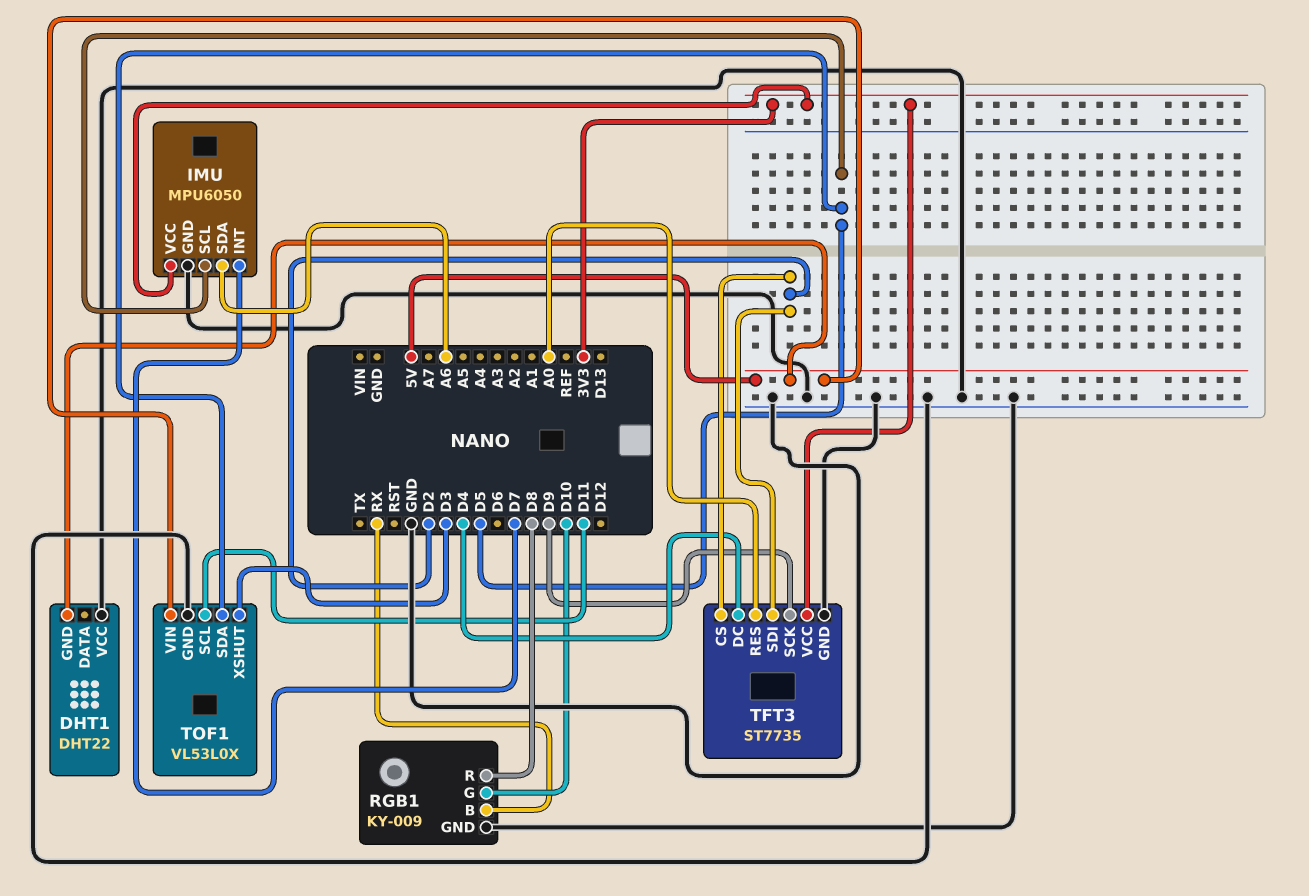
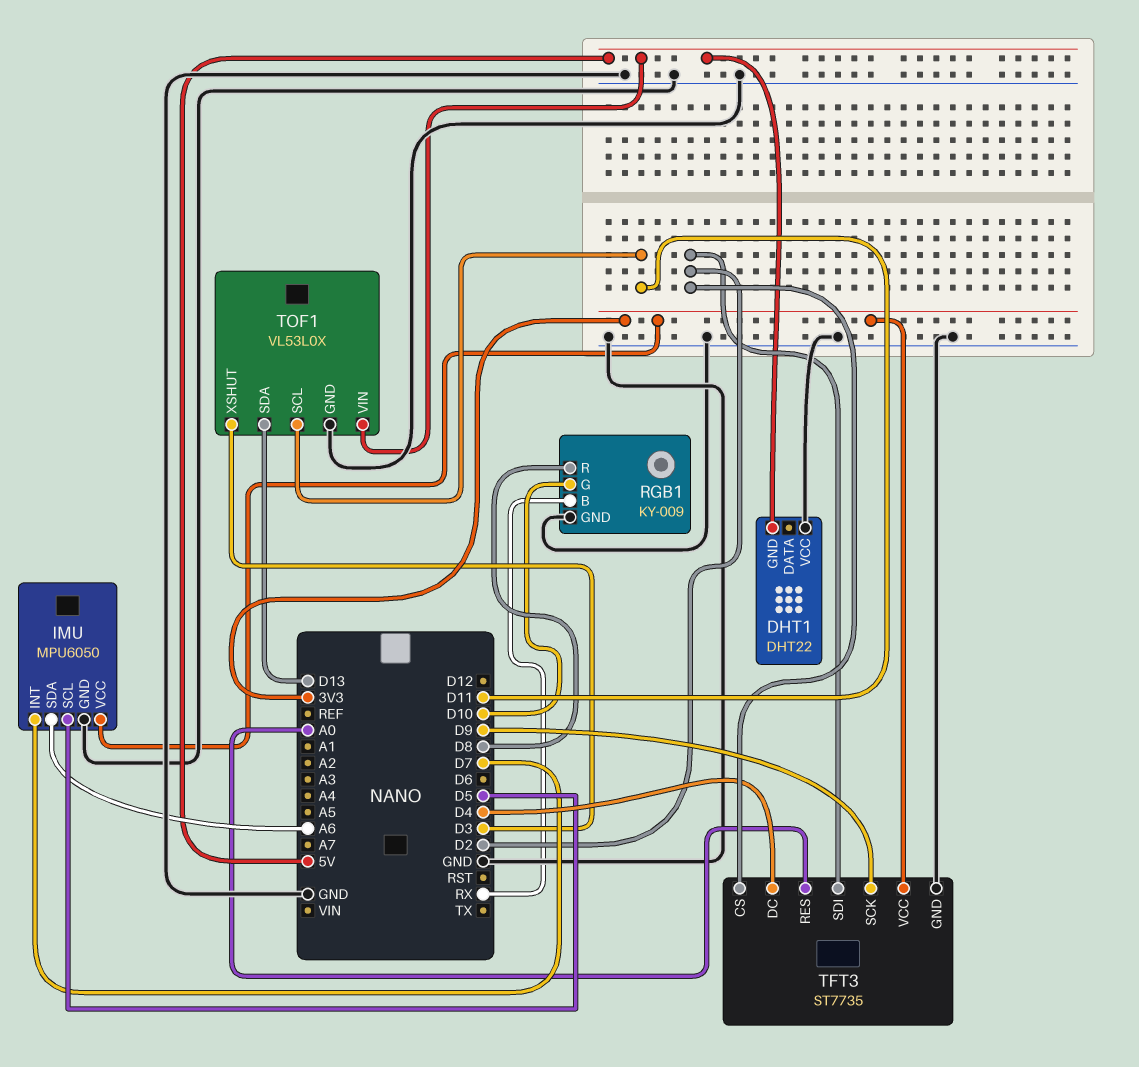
TOF1 pin SDA: D5 -> D13

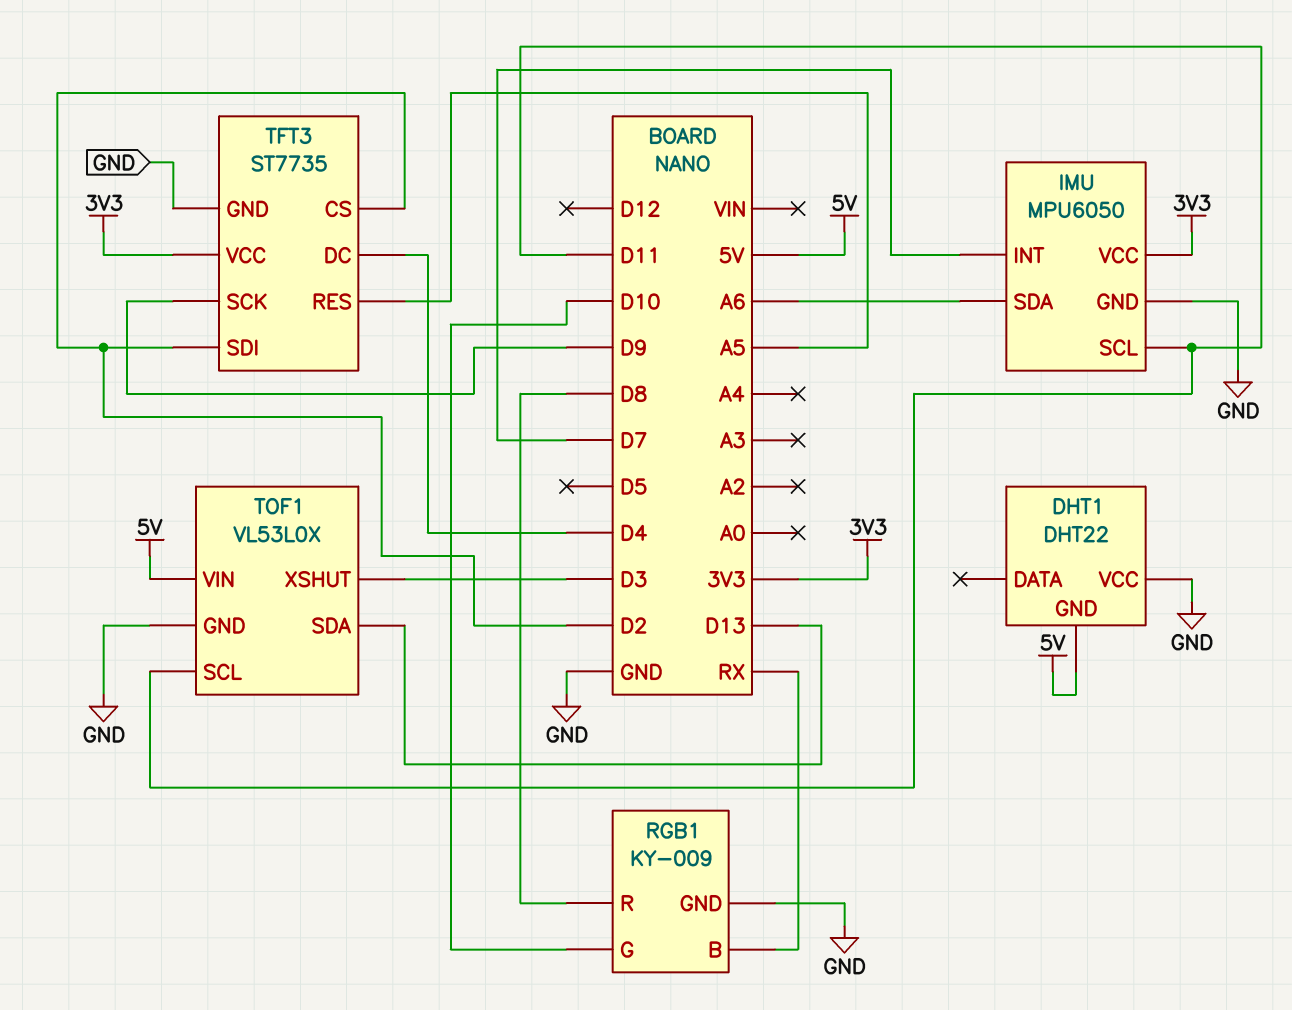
IMU pin SCL: D5 -> D11
TFT3 pin RES: A0 -> A5

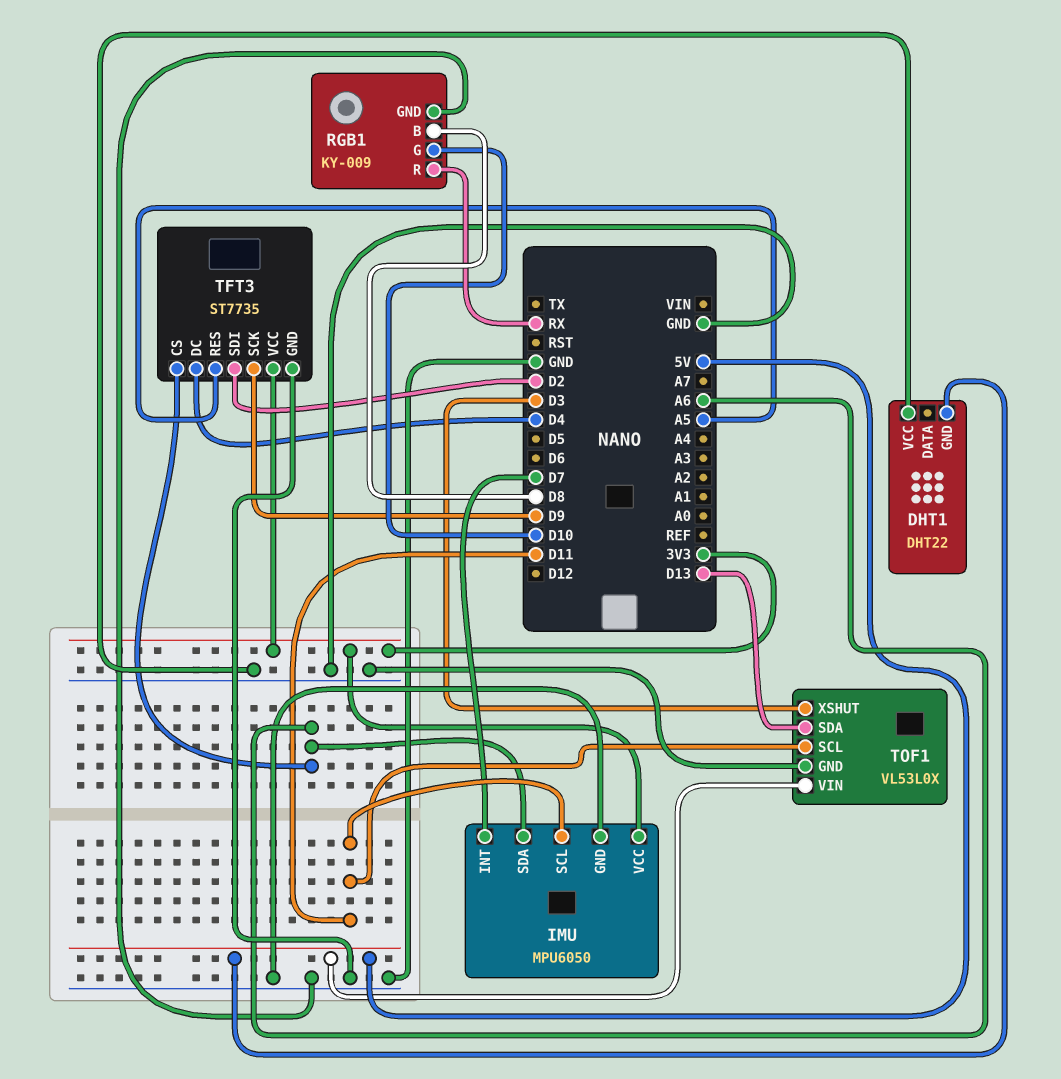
RGB1 pin B: RX -> D8
RGB1 pin R: D8 -> RX
TFT3 pin CS: D2 -> A6

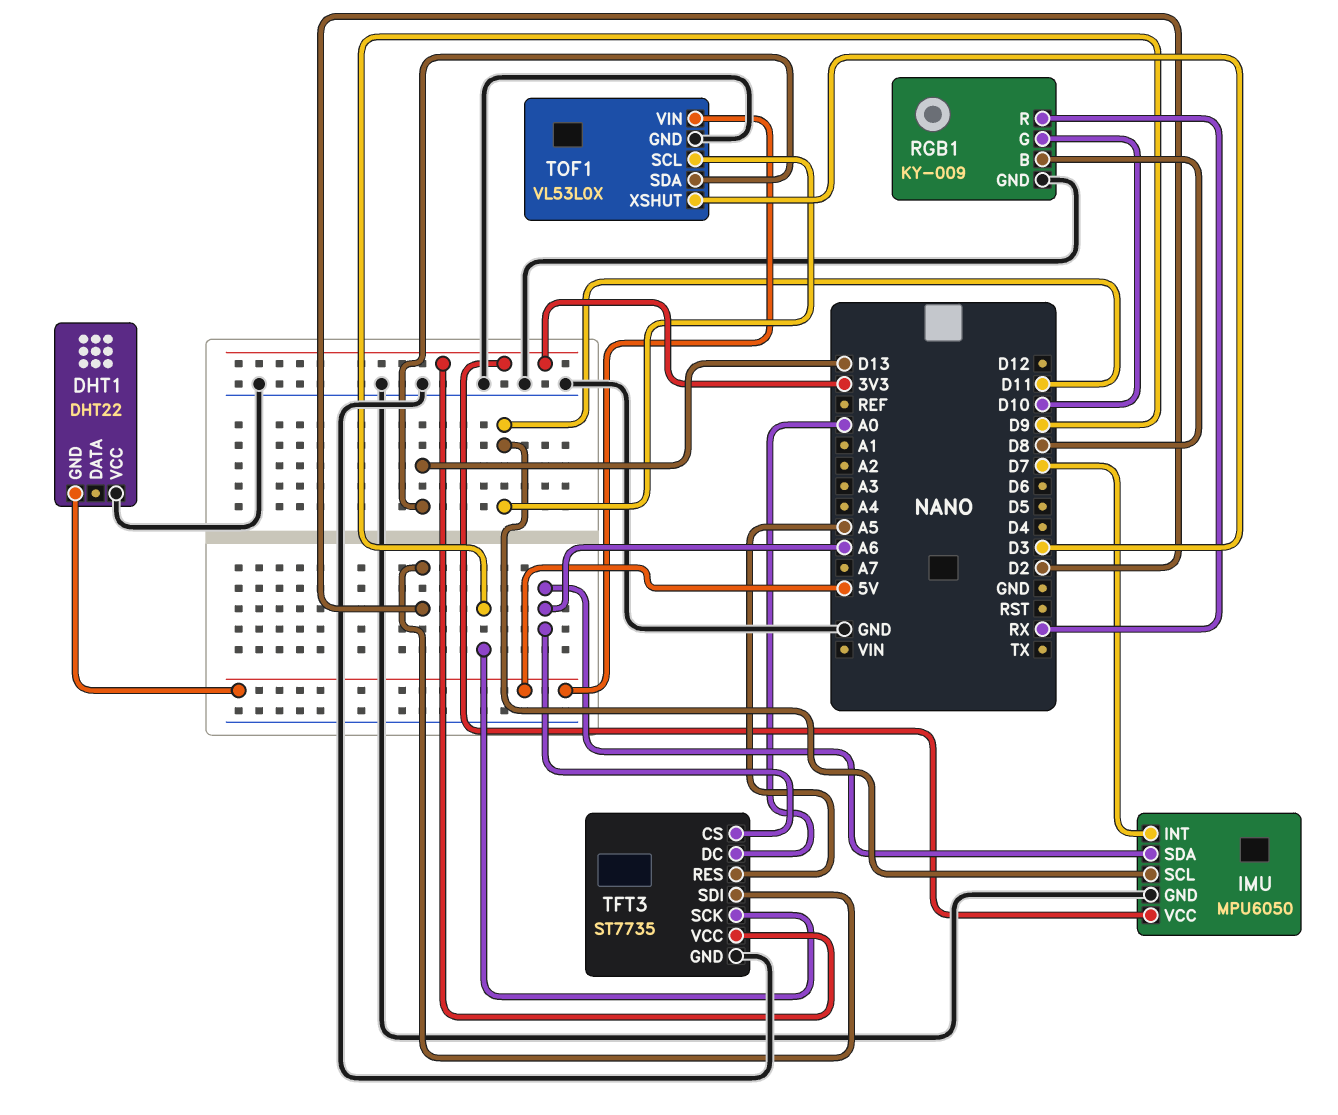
TFT3 pin DC: D4 -> A0

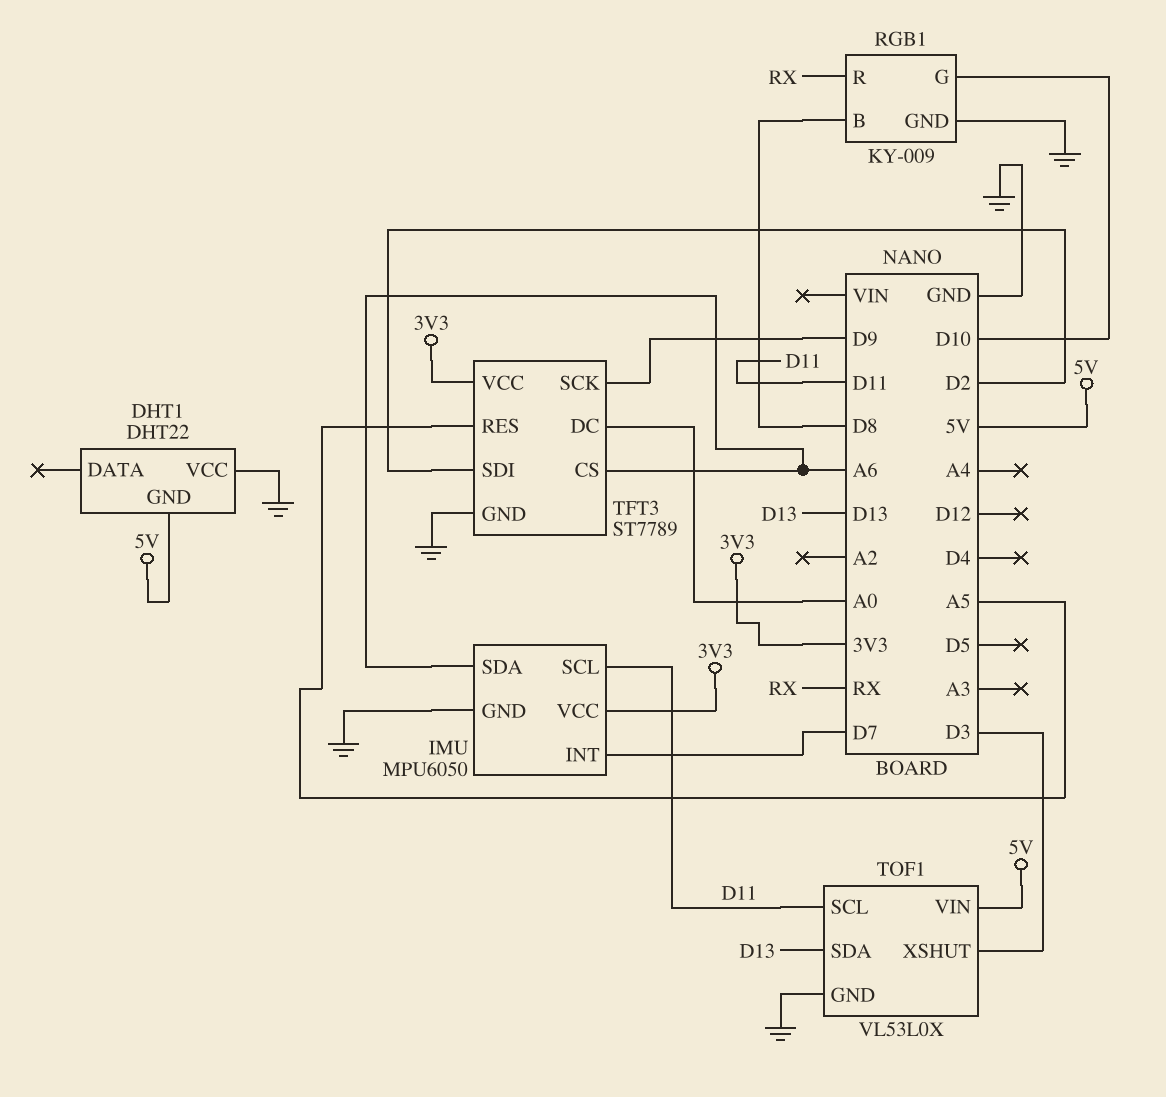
TFT3: ST7735 -> ST7789

